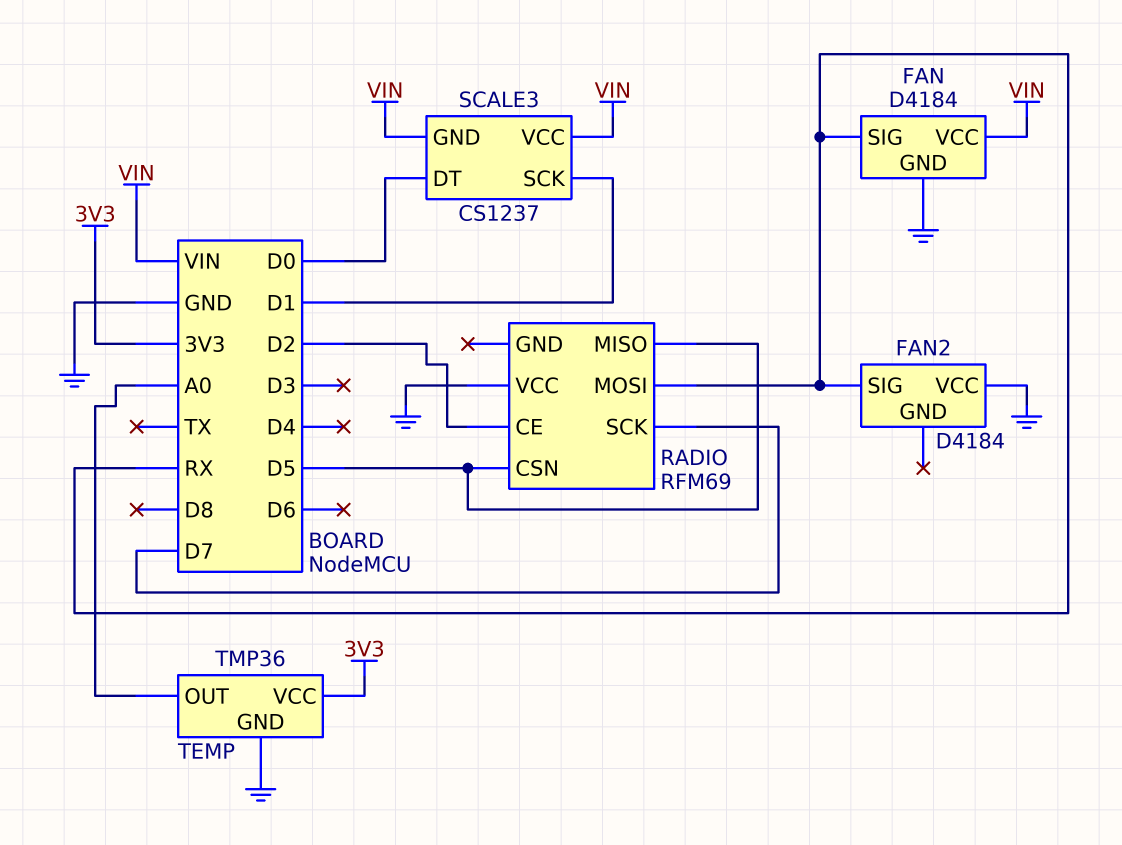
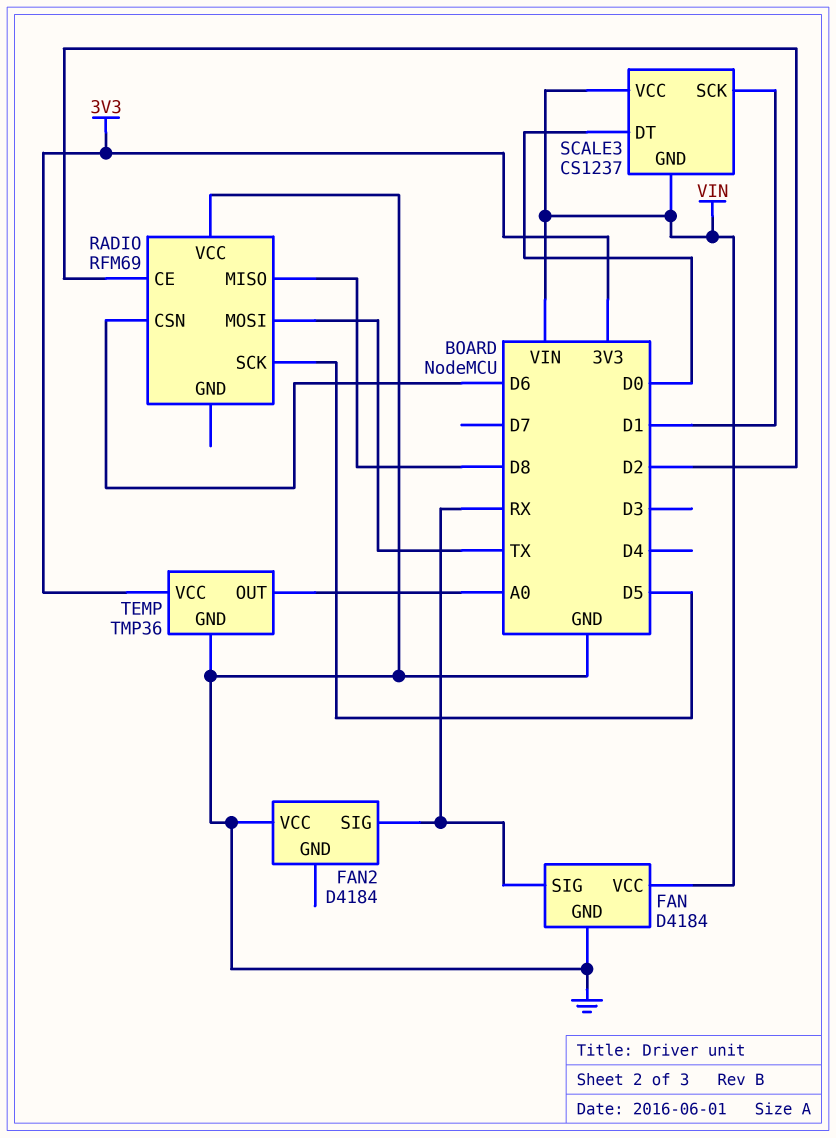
RADIO pin CSN: D5 -> D6
RADIO pin MISO: D5 -> D8
RADIO pin MOSI: RX -> TX
RADIO pin SCK: D7 -> D5

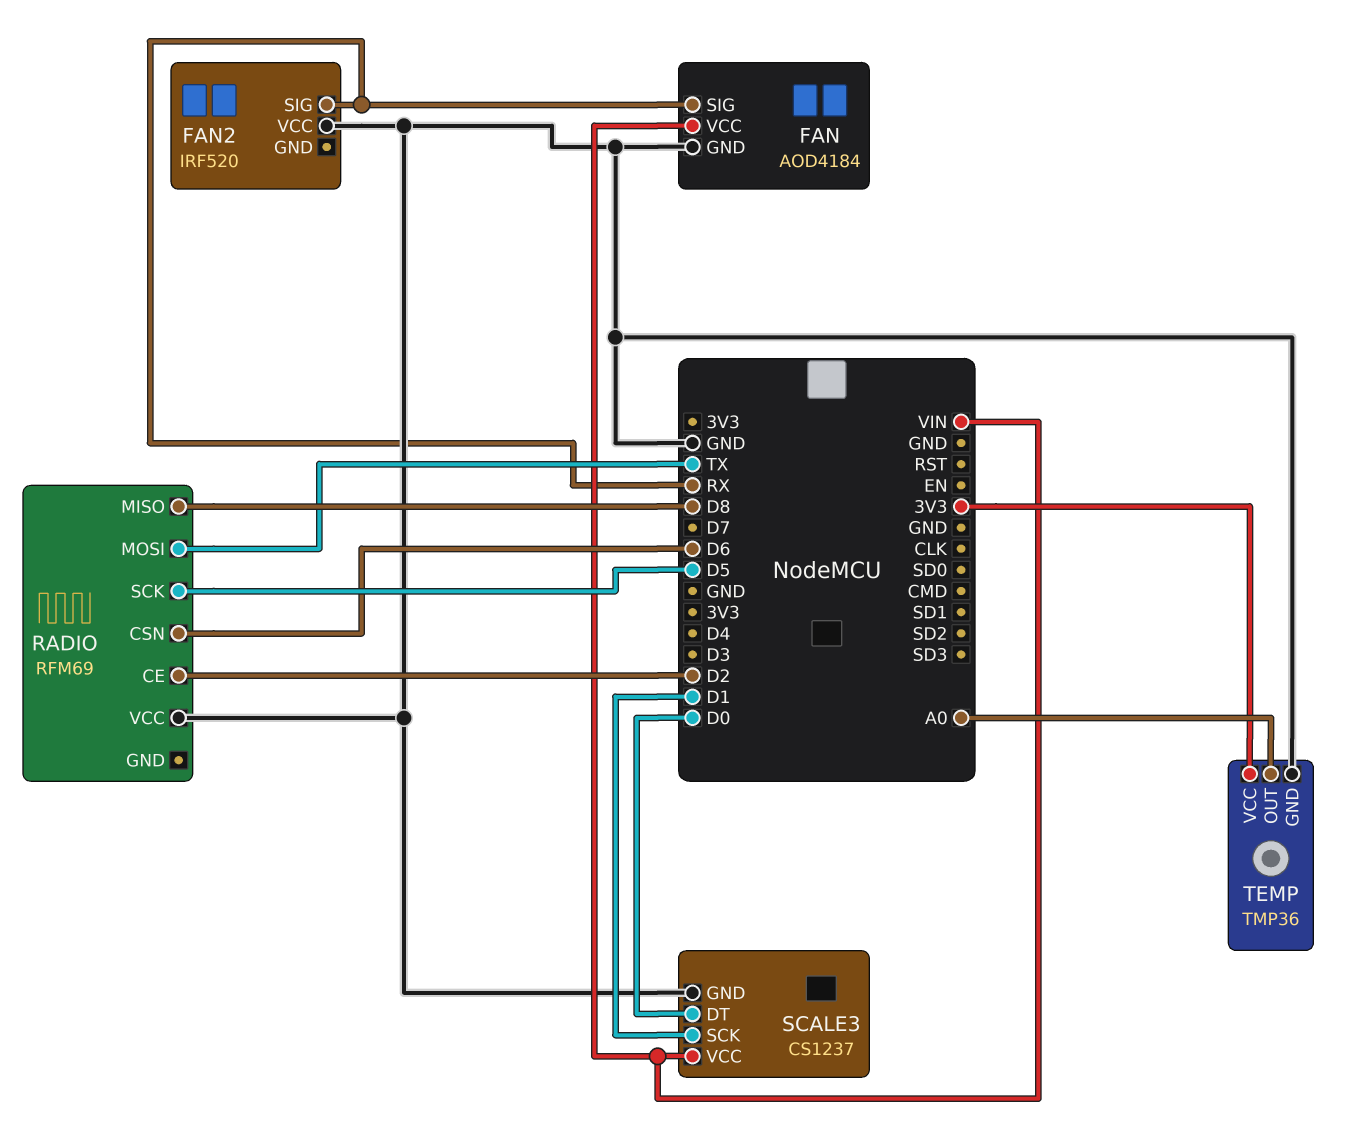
FAN: D4184 -> AOD4184
FAN2: D4184 -> IRF520
SCALE3 pin GND: VIN -> GND

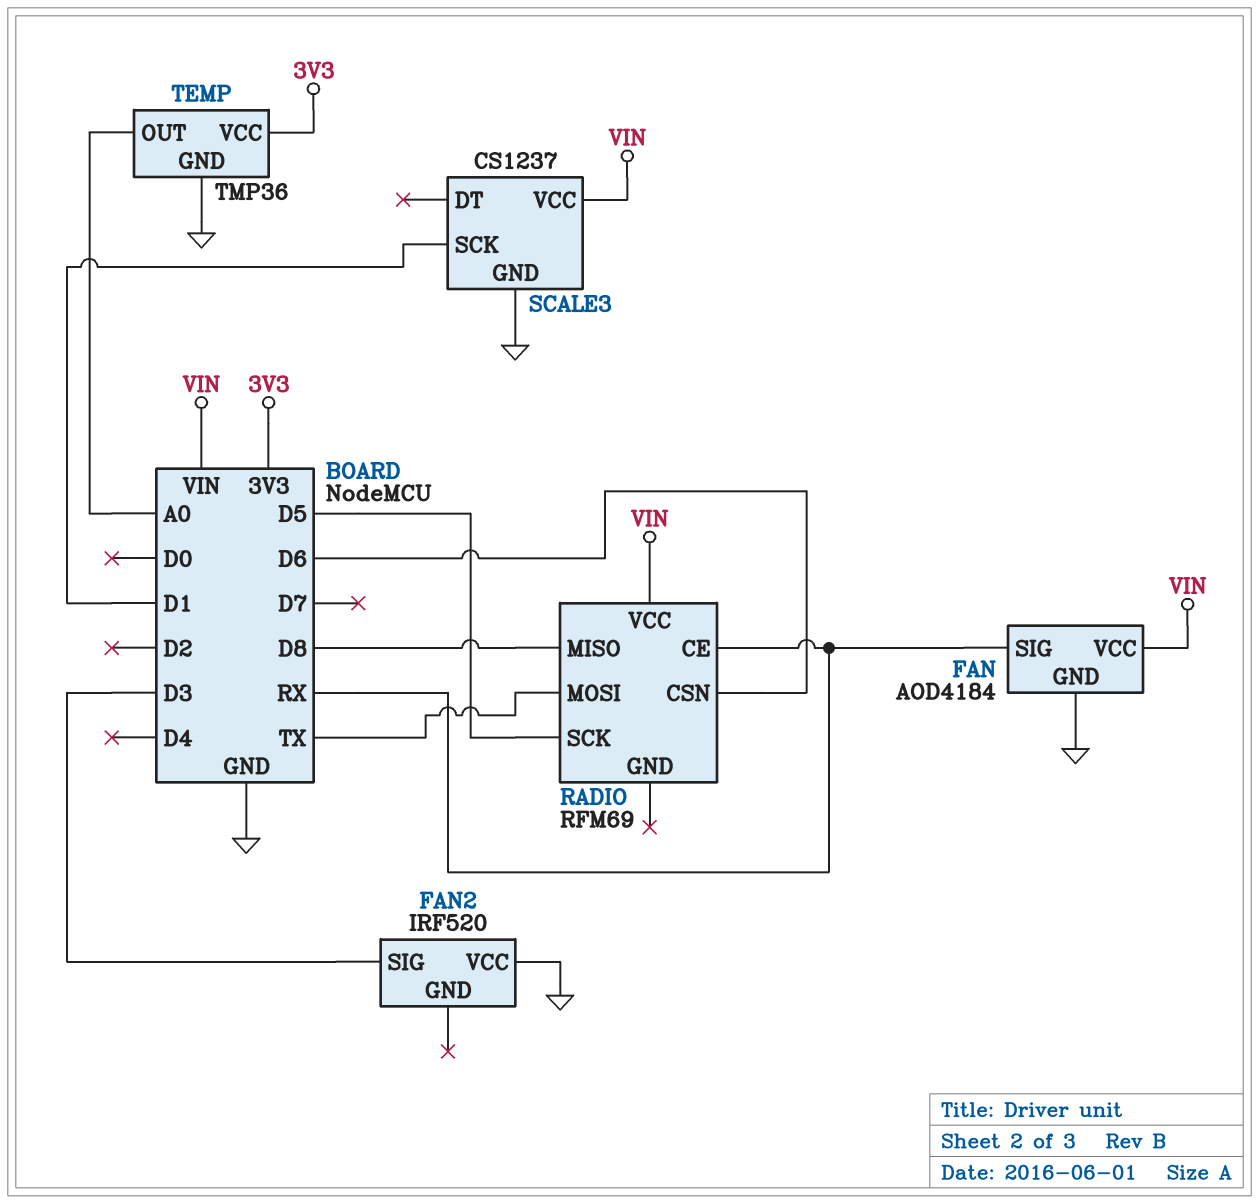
FAN2 pin SIG: RX -> D3
RADIO pin CE: D2 -> RX
RADIO pin VCC: GND -> VIN
SCALE3 pin DT: D0 -> none

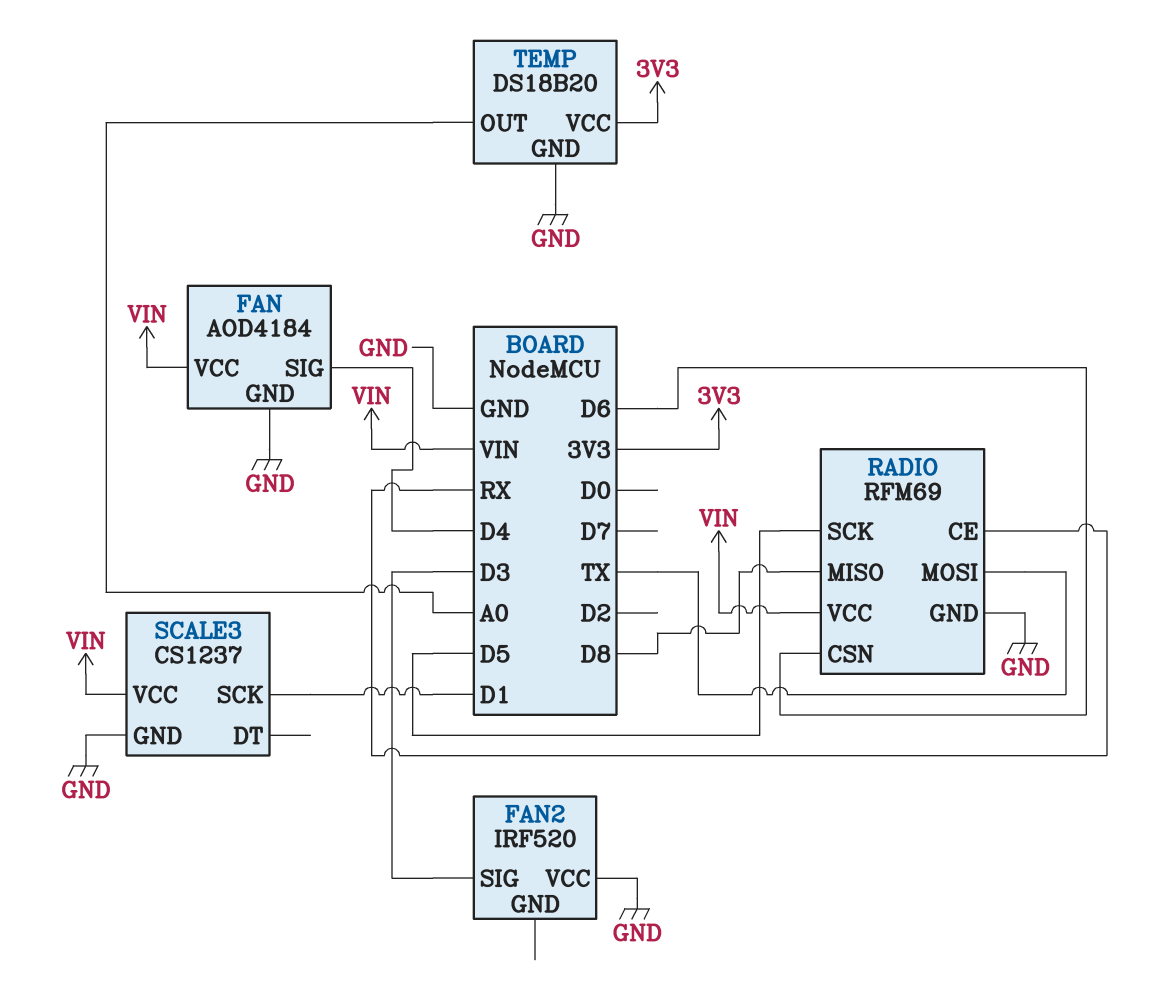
FAN pin SIG: RX -> D4
RADIO pin GND: none -> GND
TEMP: TMP36 -> DS18B20

